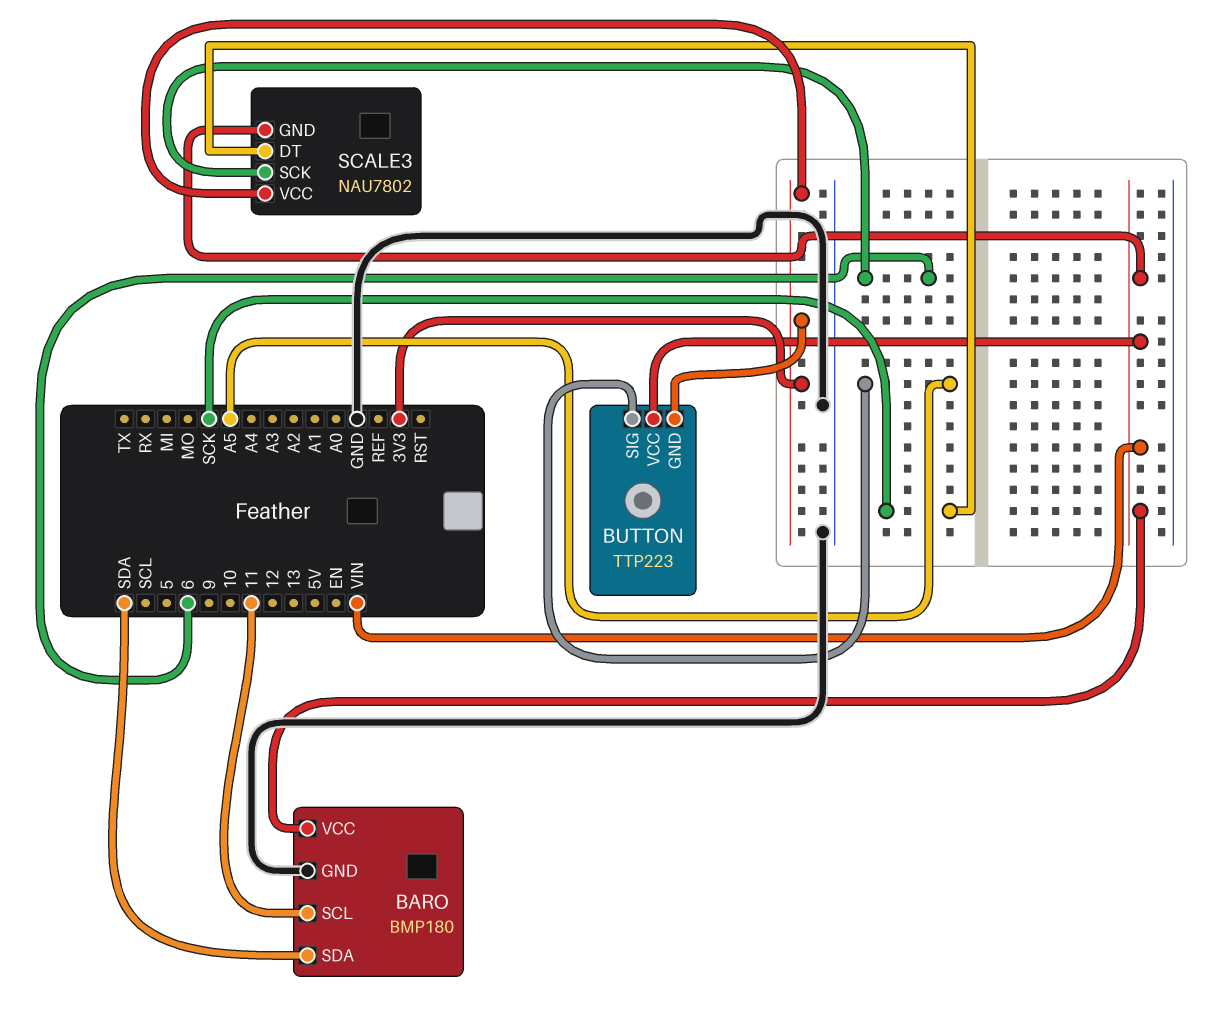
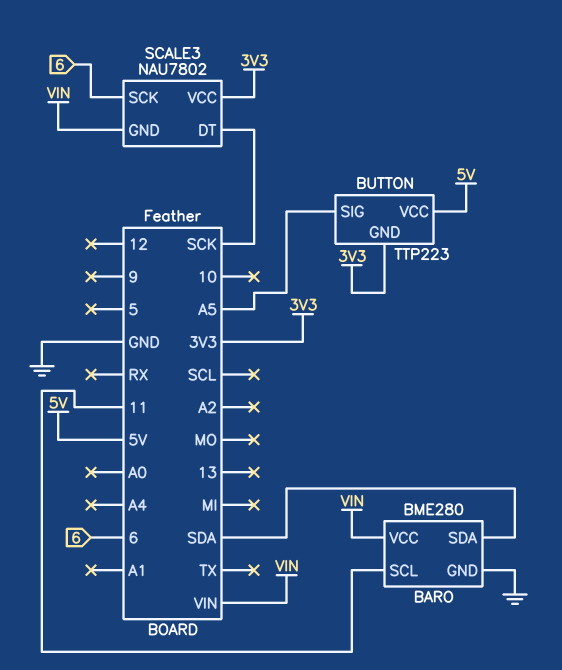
BARO: BMP180 -> BME280
BUTTON pin VCC: VIN -> 5V

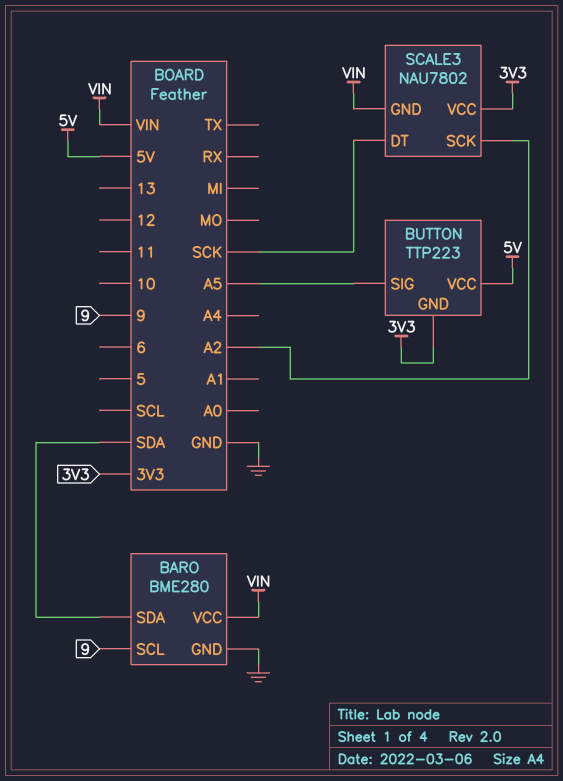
BARO pin SCL: 11 -> 9
SCALE3 pin SCK: 6 -> A2

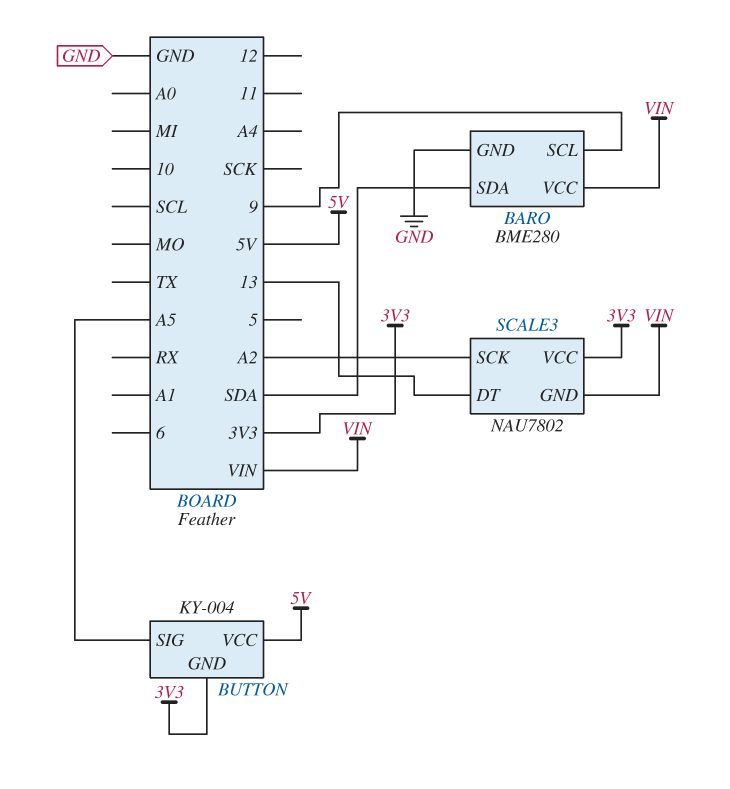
BUTTON: TTP223 -> KY-004
SCALE3 pin DT: SCK -> 13

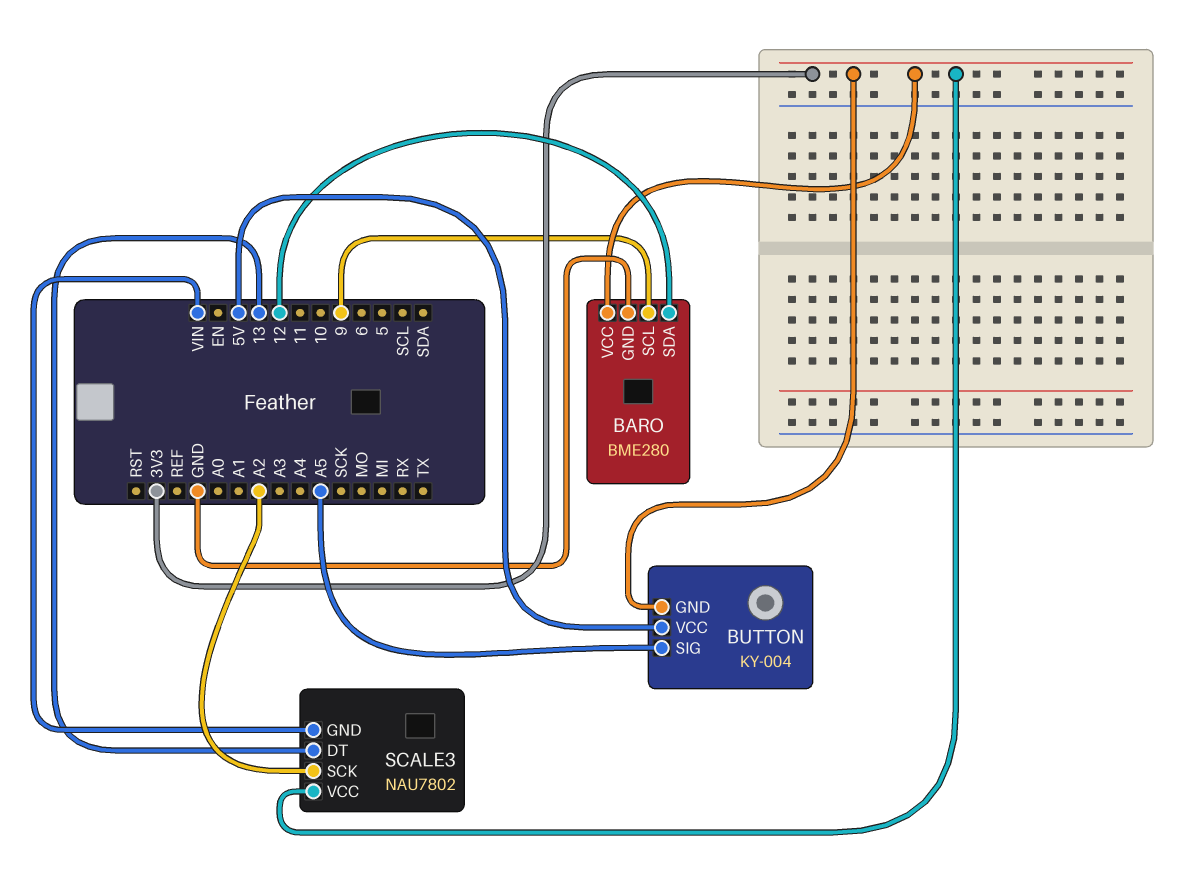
BARO pin SDA: SDA -> 12
BARO pin VCC: VIN -> 3V3

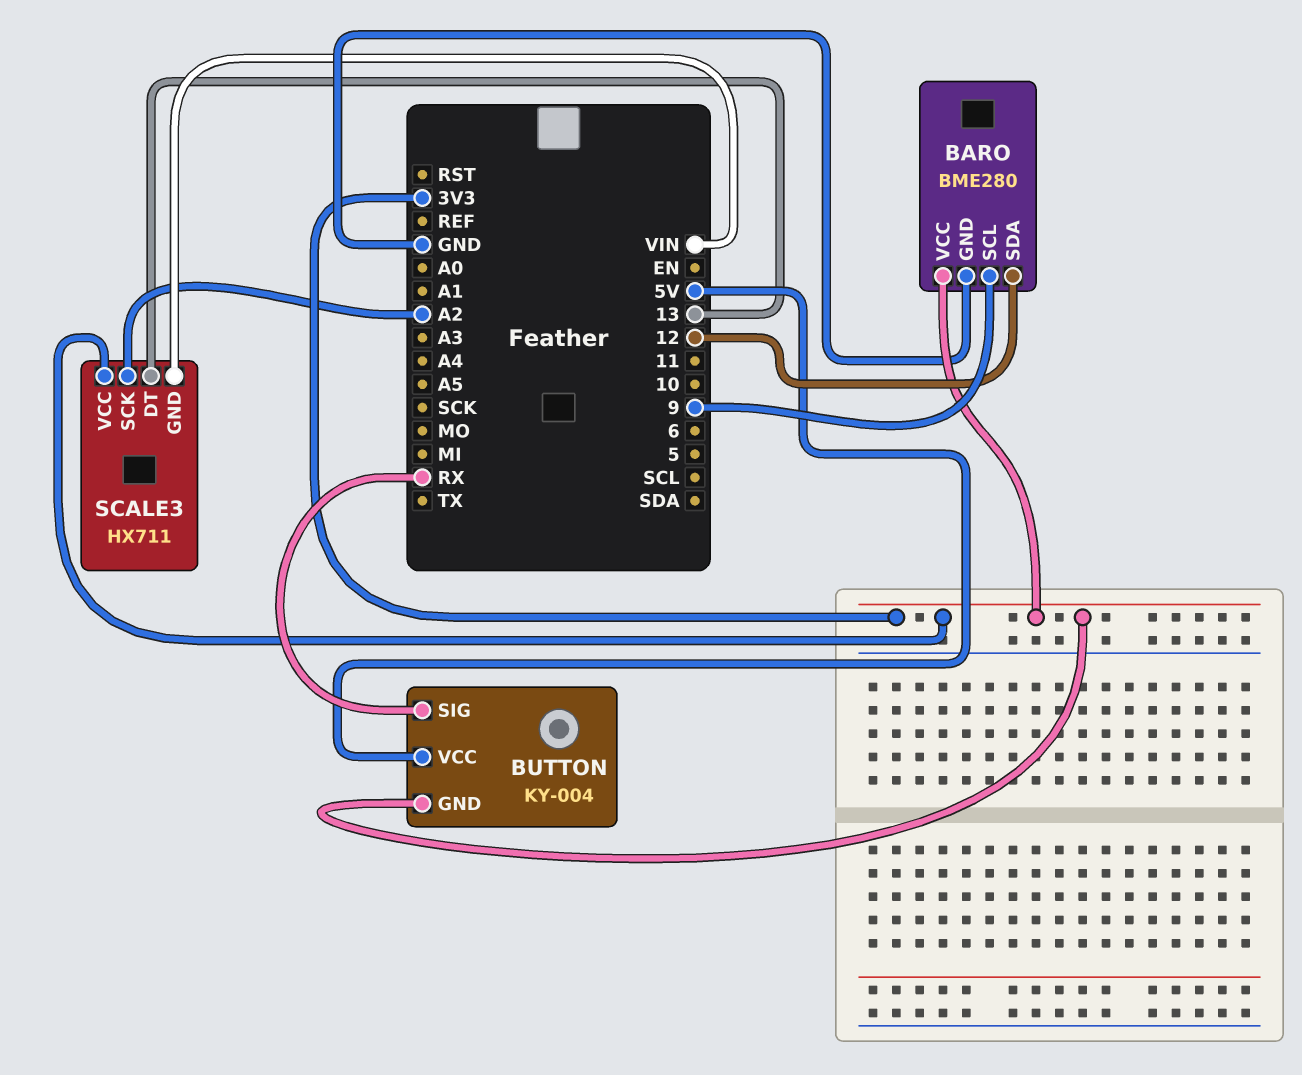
BUTTON pin SIG: A5 -> RX
SCALE3: NAU7802 -> HX711

